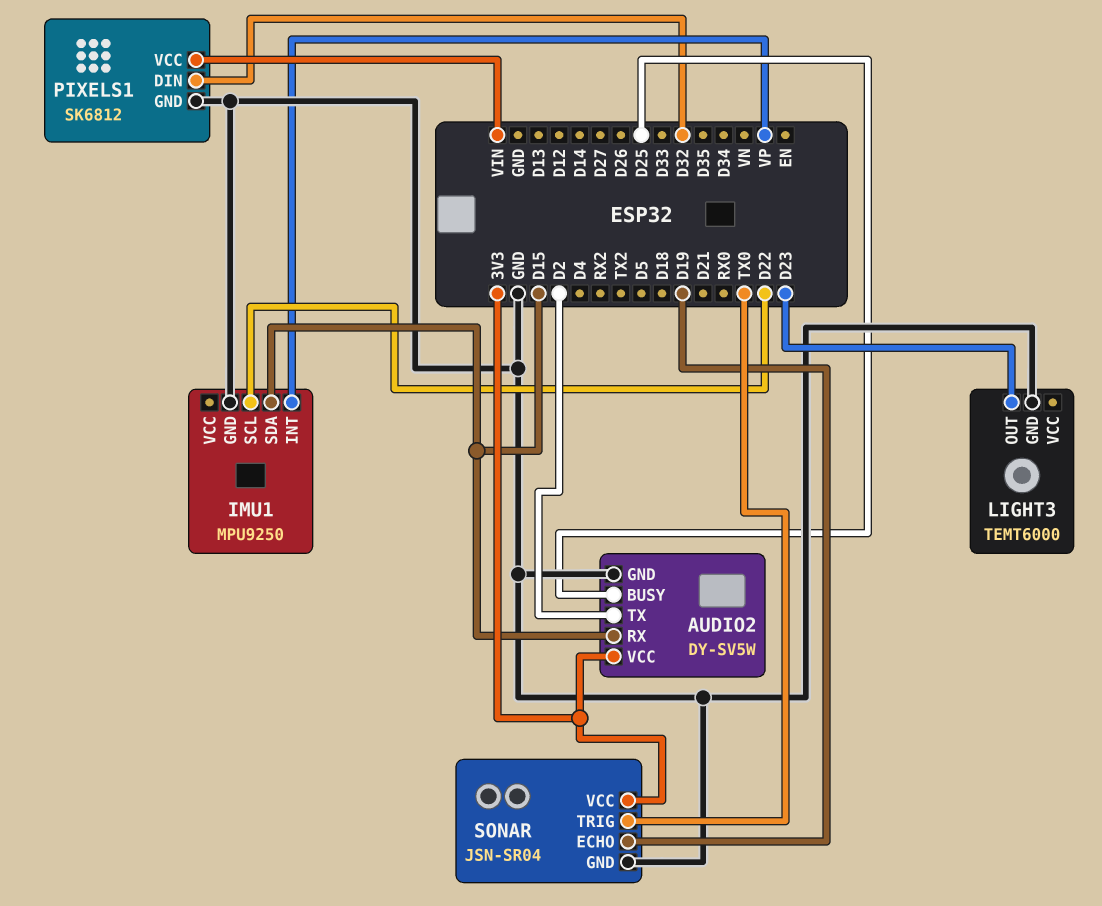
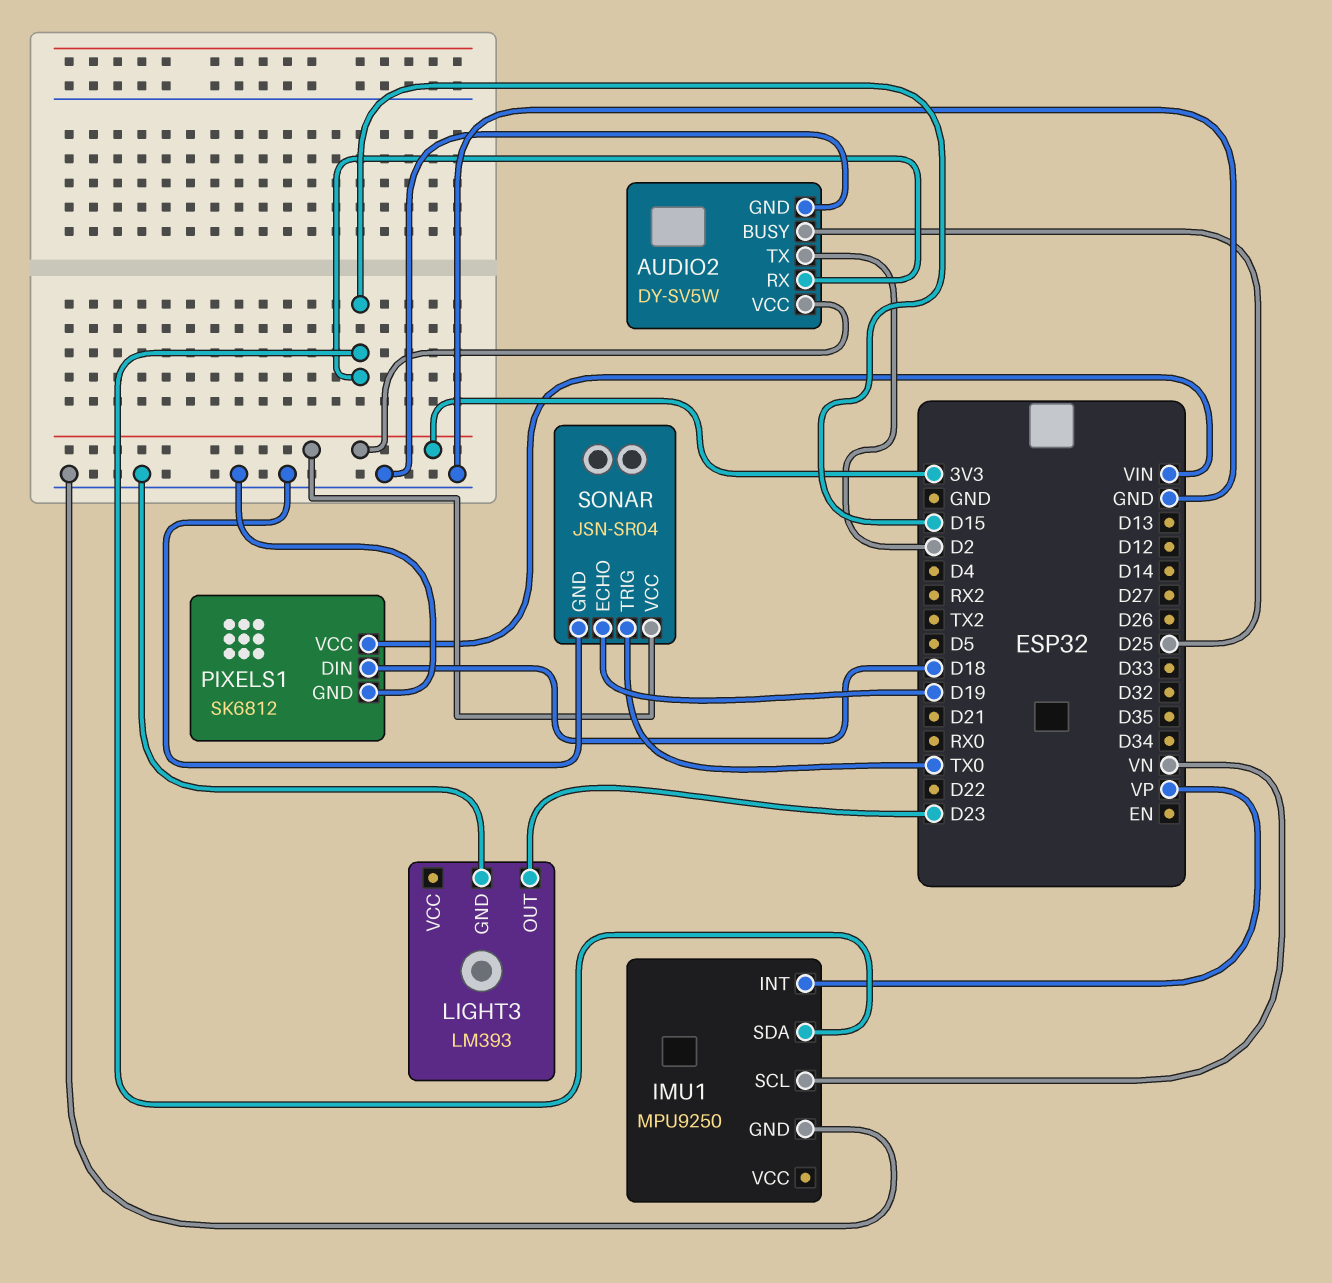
IMU1 pin SCL: D22 -> VN
LIGHT3: TEMT6000 -> LM393
PIXELS1 pin DIN: D32 -> D18

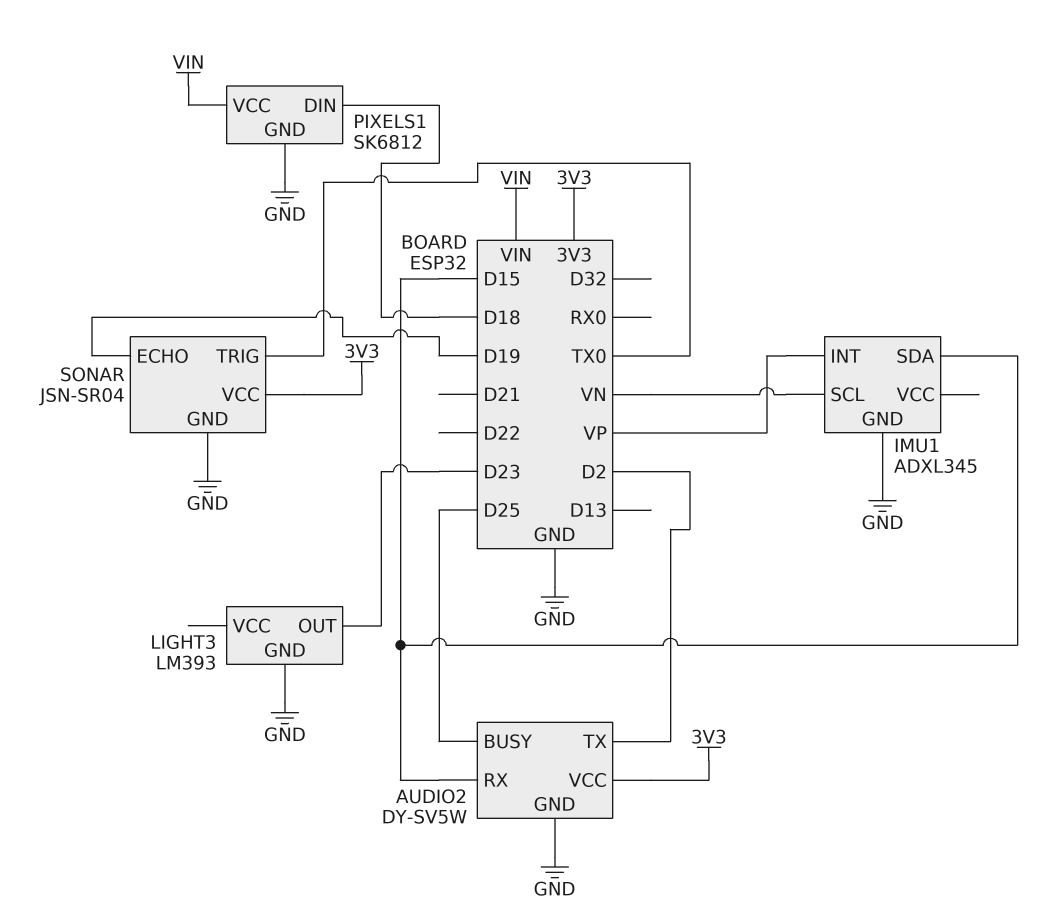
IMU1: MPU9250 -> ADXL345

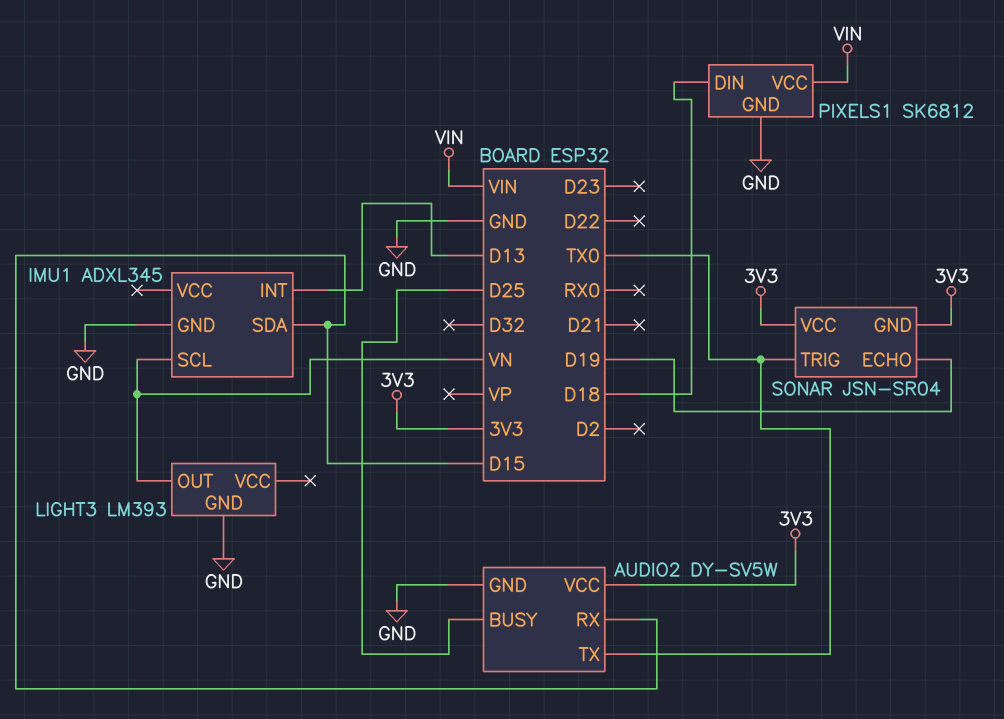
AUDIO2 pin TX: D2 -> TX0
IMU1 pin INT: VP -> D13
LIGHT3 pin OUT: D23 -> VN
SONAR pin GND: GND -> 3V3

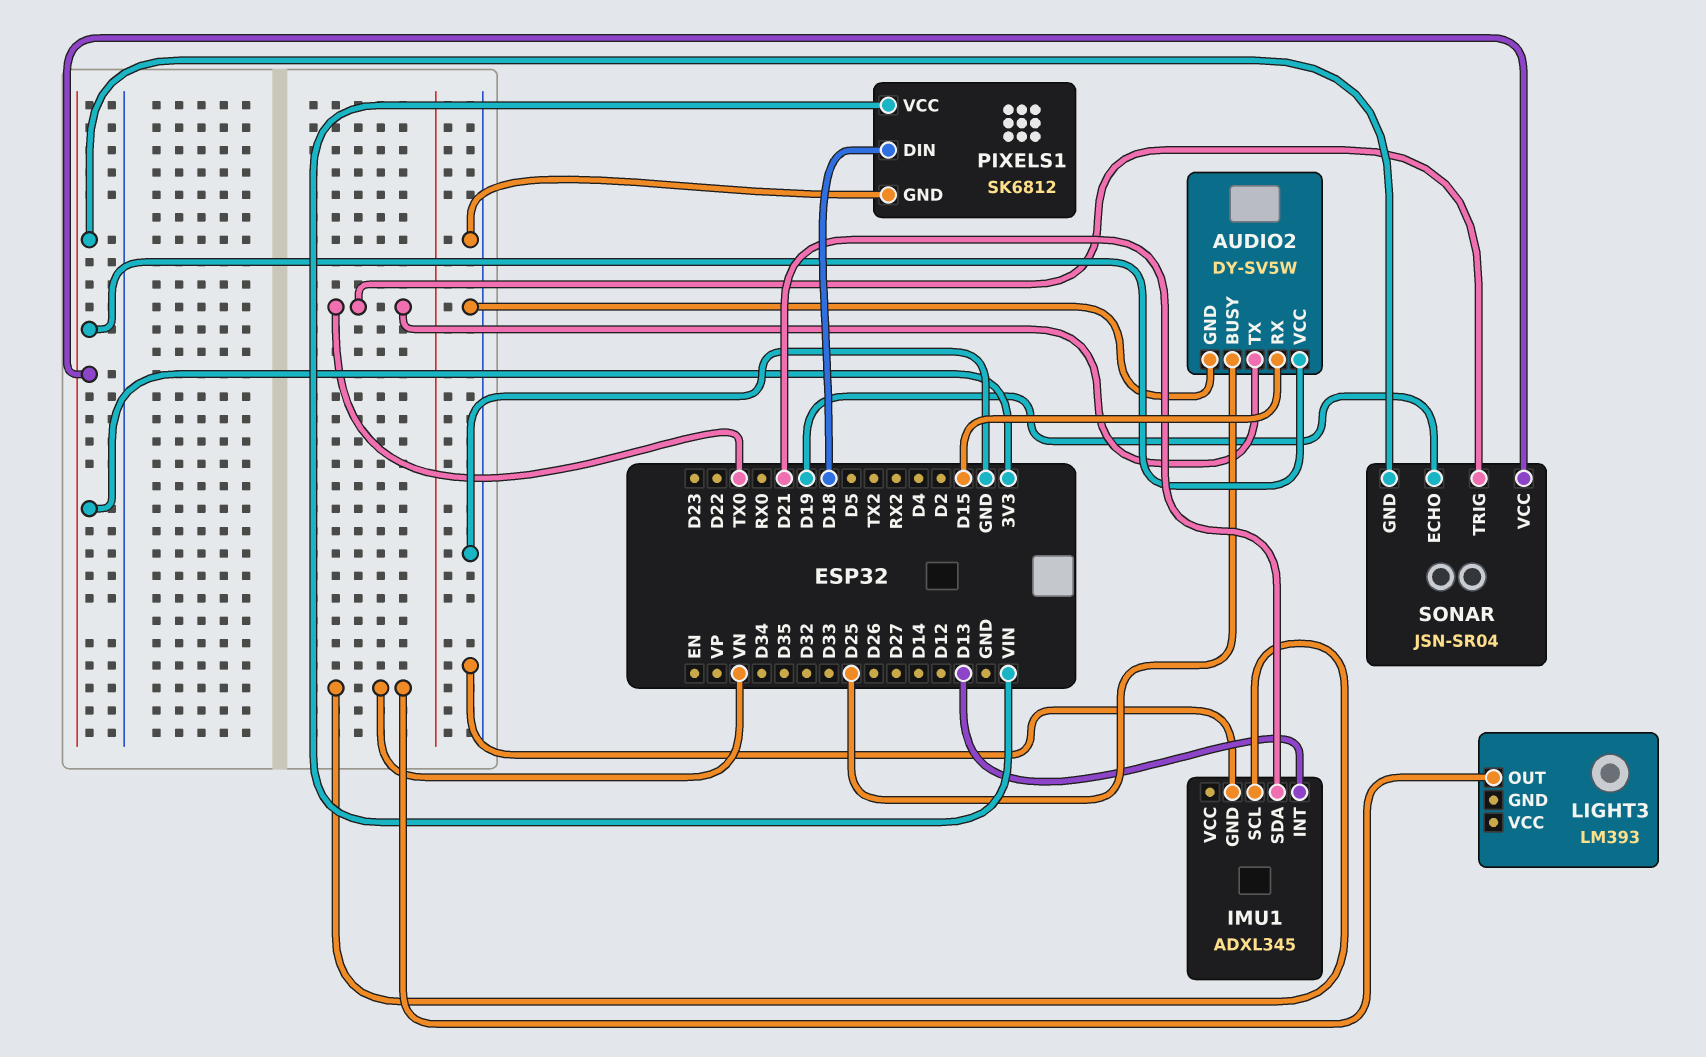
IMU1 pin SDA: D15 -> D21
LIGHT3 pin GND: GND -> none

